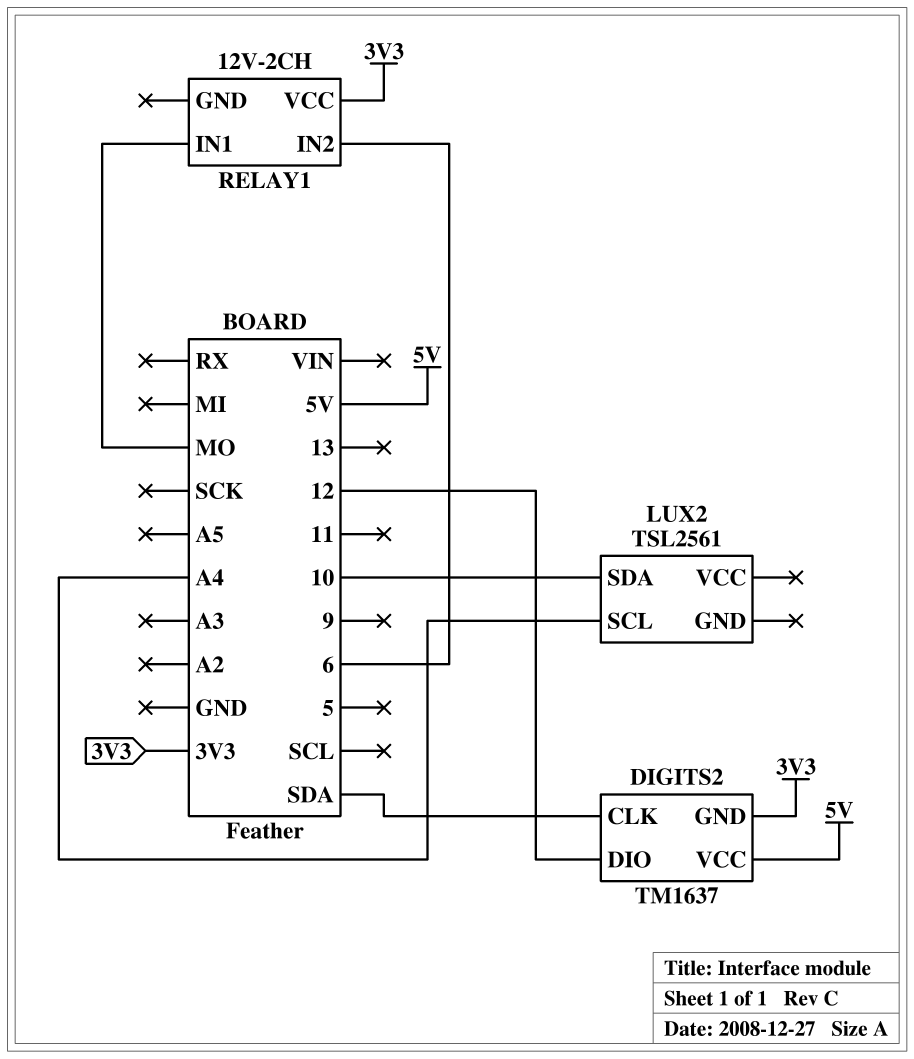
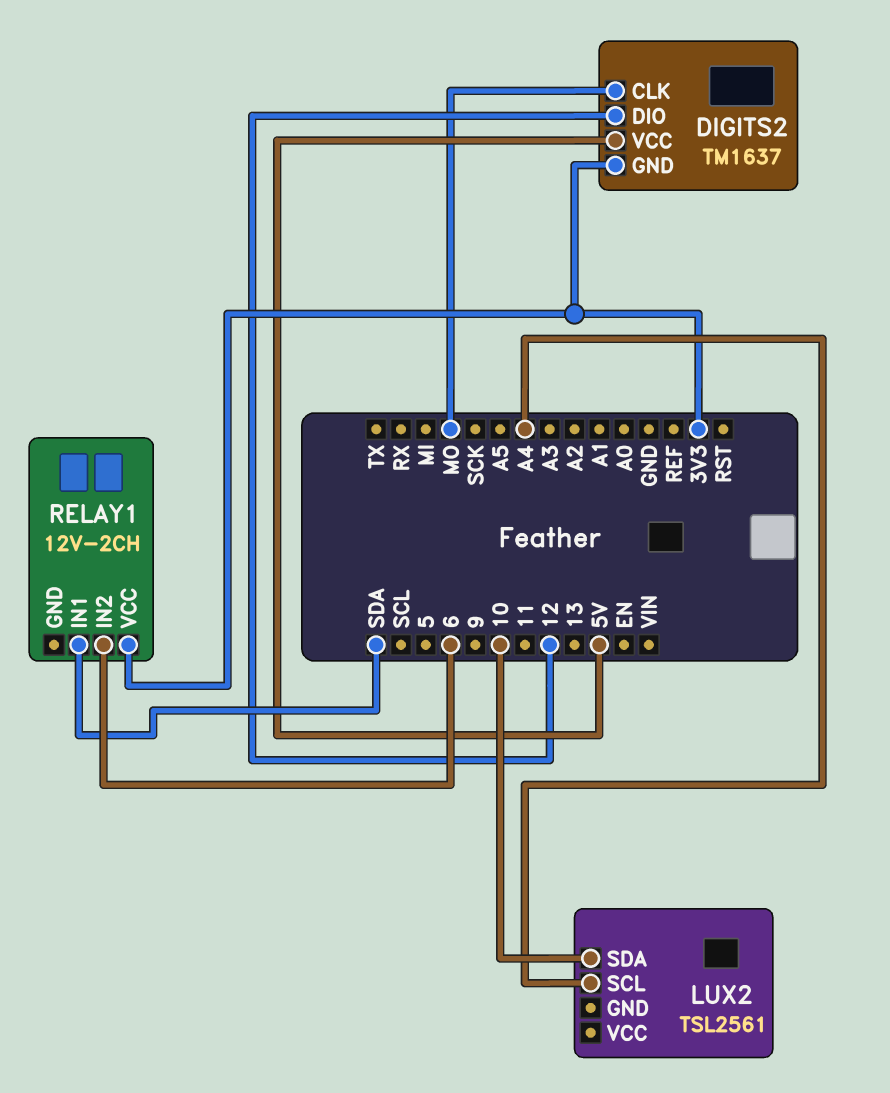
DIGITS2 pin CLK: SDA -> MO
RELAY1 pin IN1: MO -> SDA

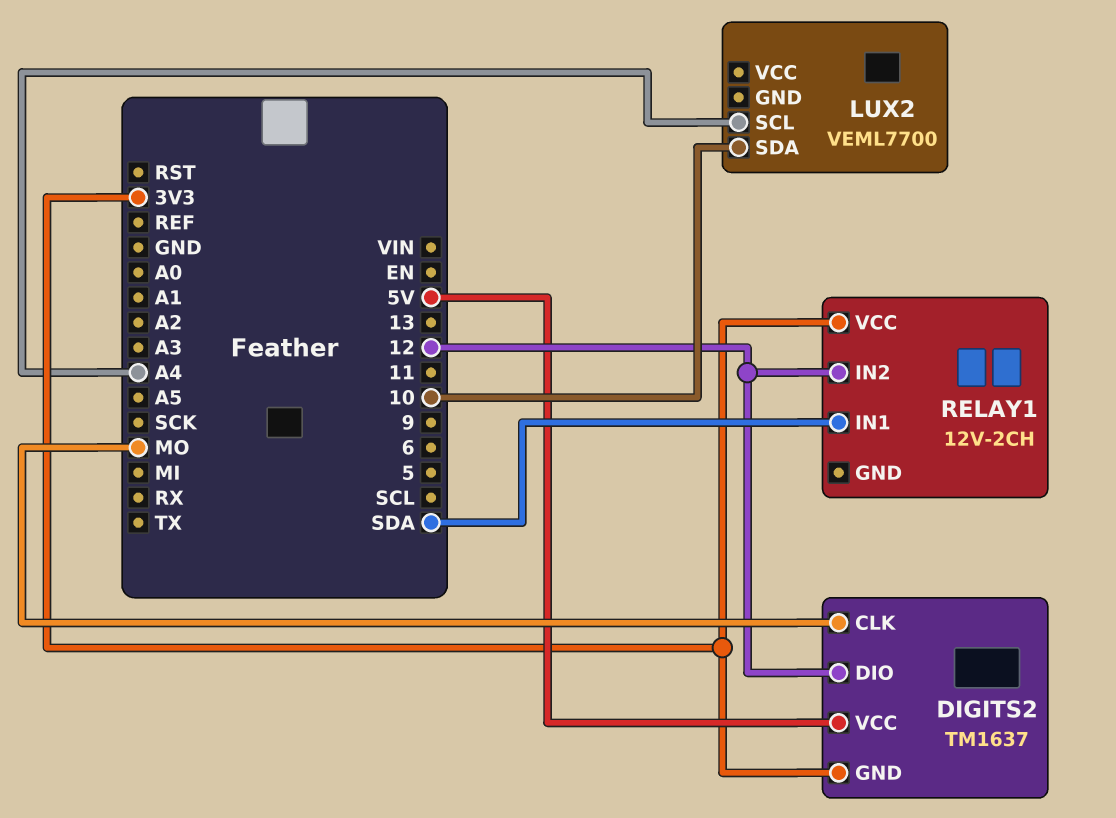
LUX2: TSL2561 -> VEML7700
RELAY1 pin IN2: 6 -> 12

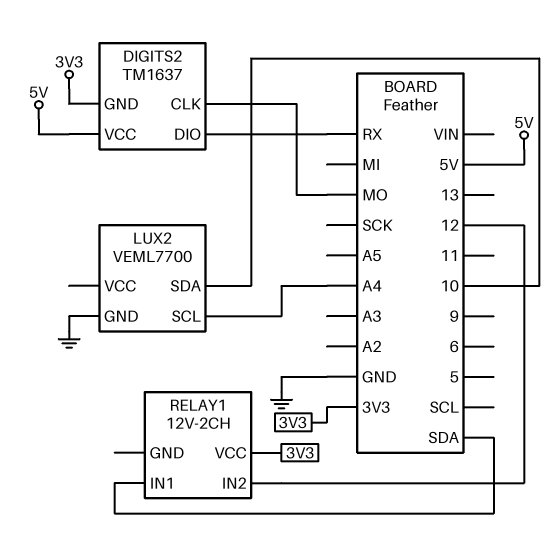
DIGITS2 pin DIO: 12 -> RX
LUX2 pin GND: none -> GND

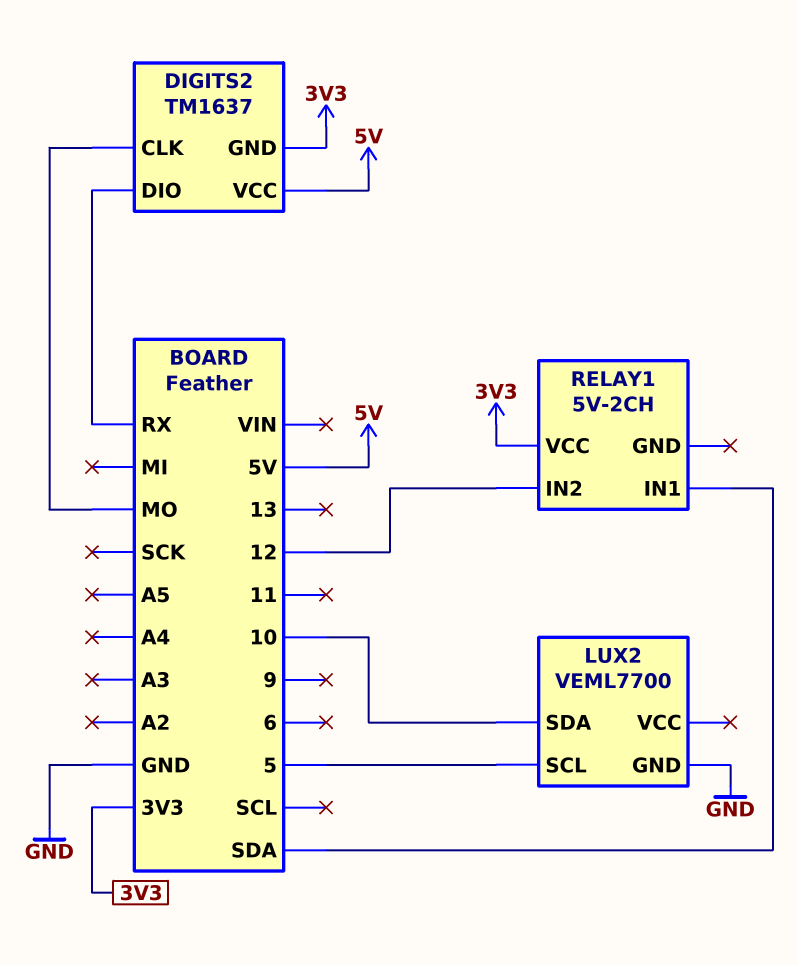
LUX2 pin SCL: A4 -> 5
RELAY1: 12V-2CH -> 5V-2CH

